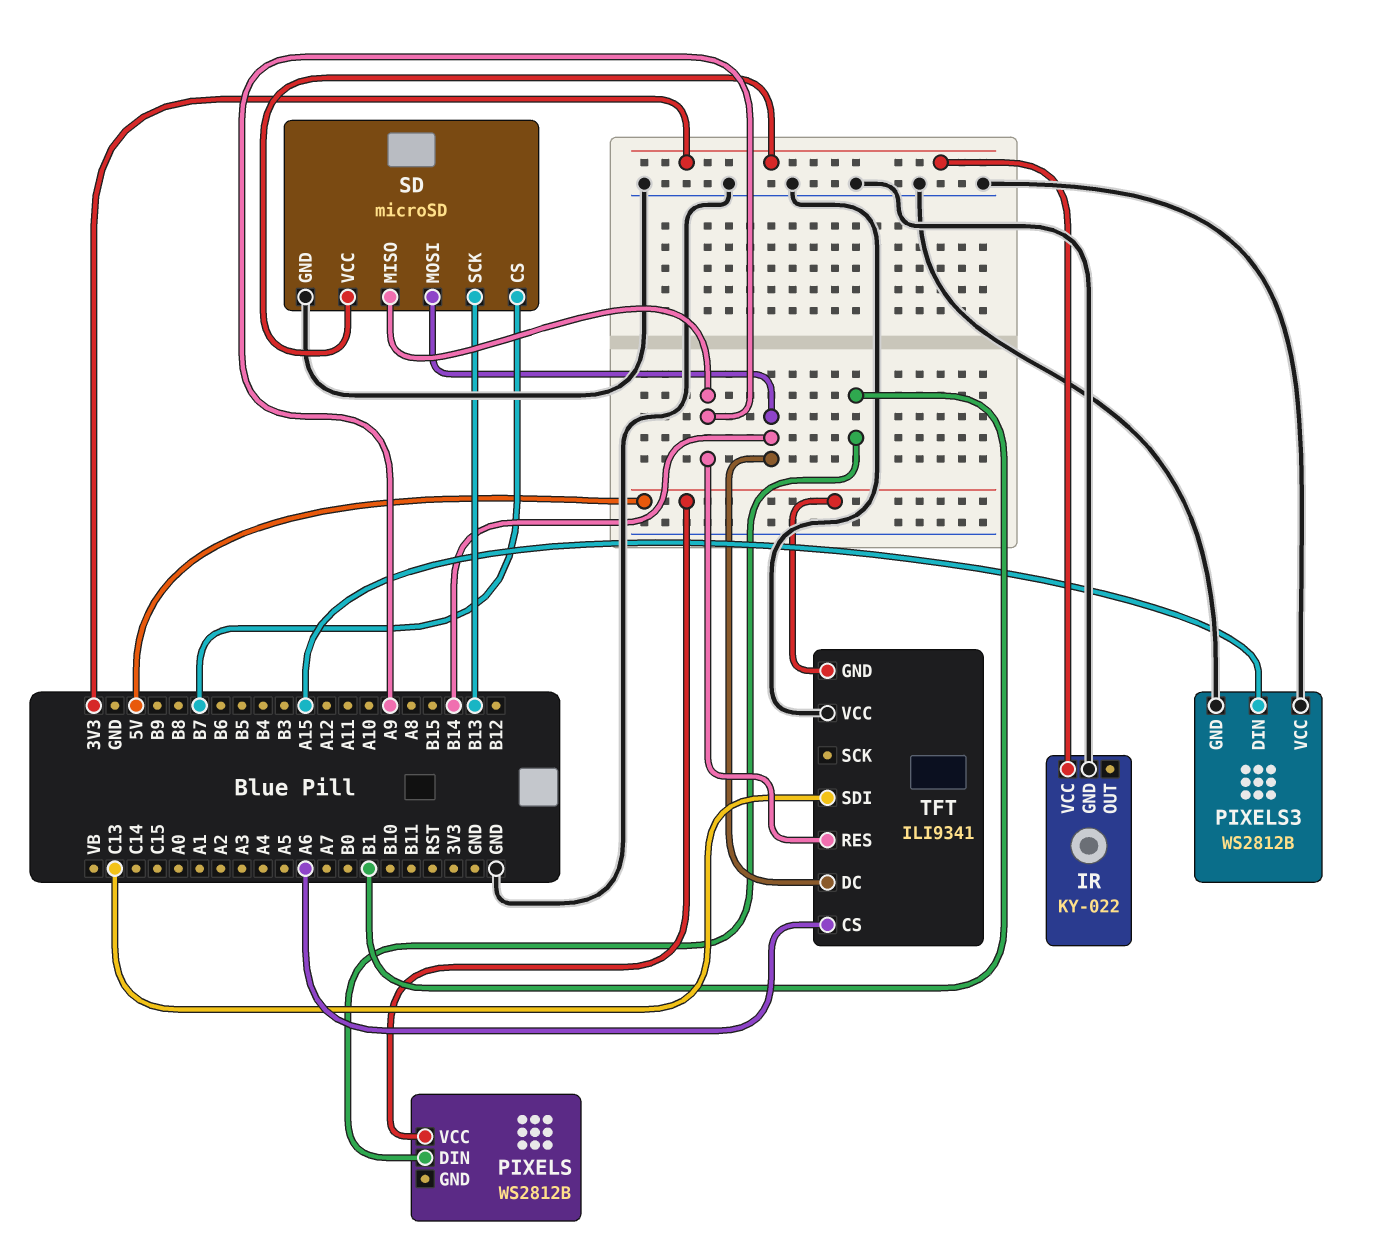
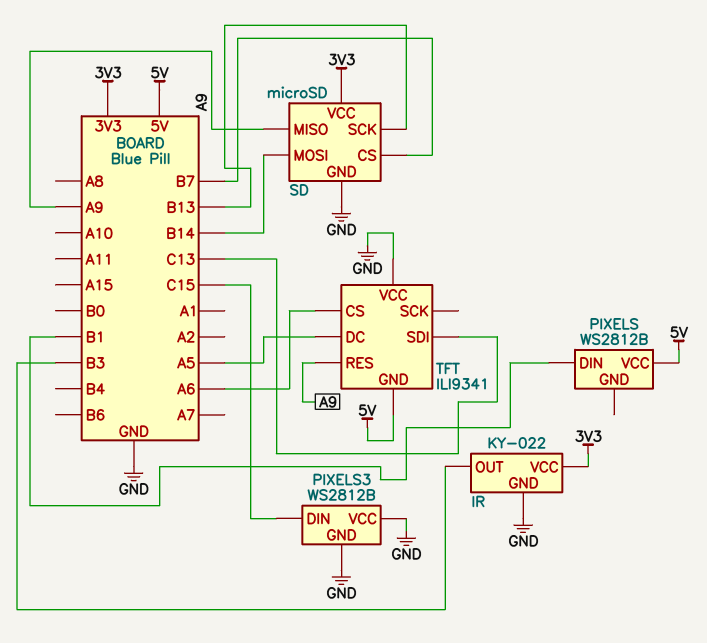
IR pin OUT: none -> B3
PIXELS3 pin DIN: A15 -> C15
TFT pin DC: B14 -> A5

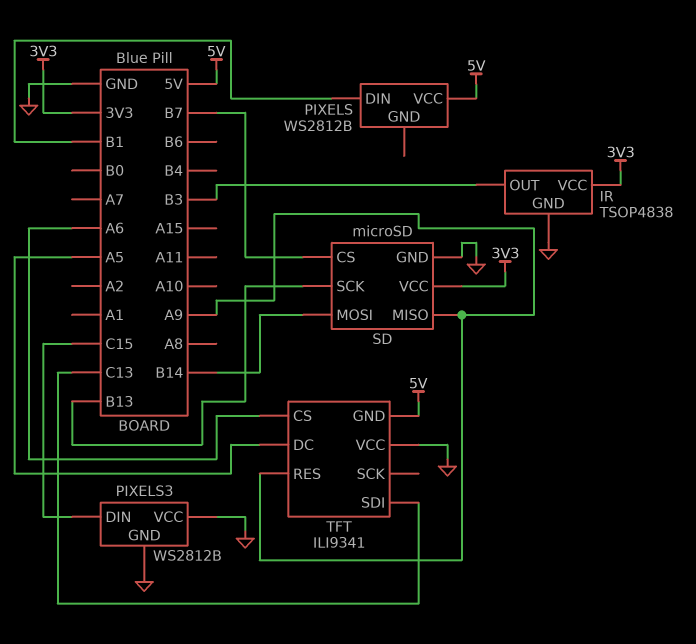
IR: KY-022 -> TSOP4838

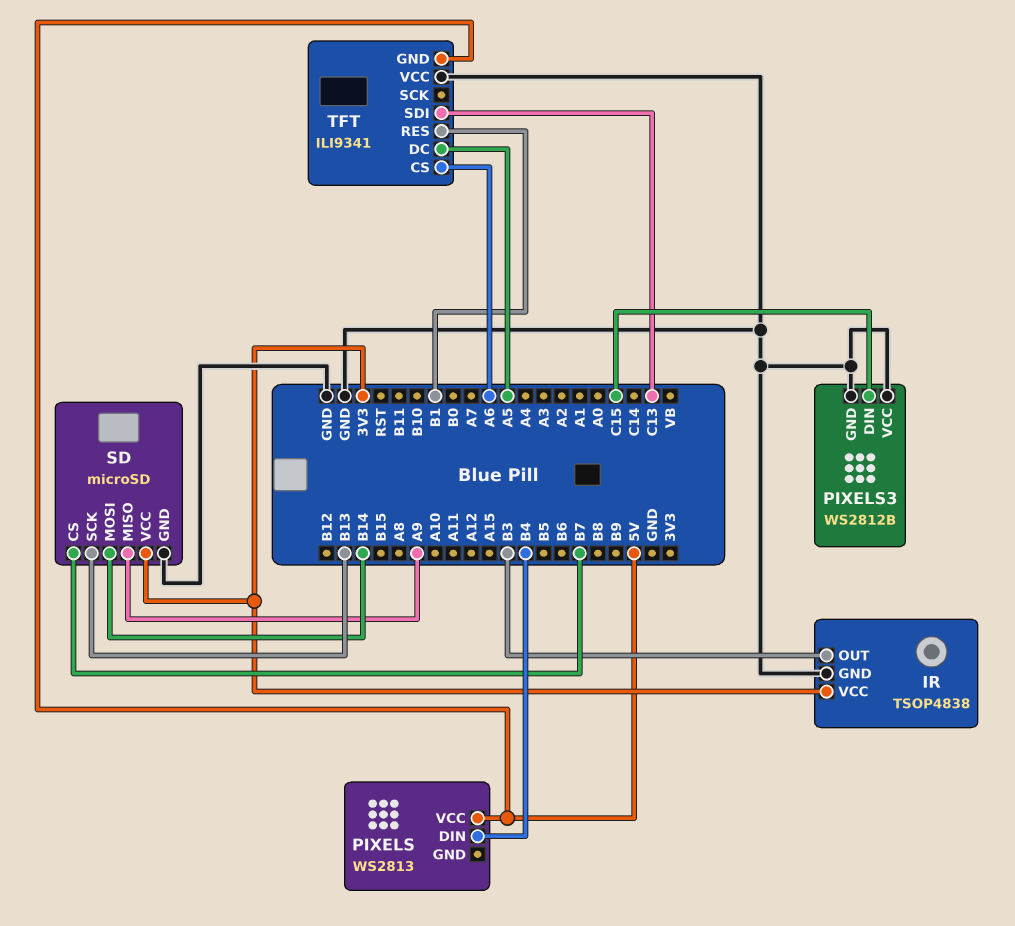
PIXELS: WS2812B -> WS2813
PIXELS pin DIN: B1 -> B4
TFT pin RES: A9 -> B1

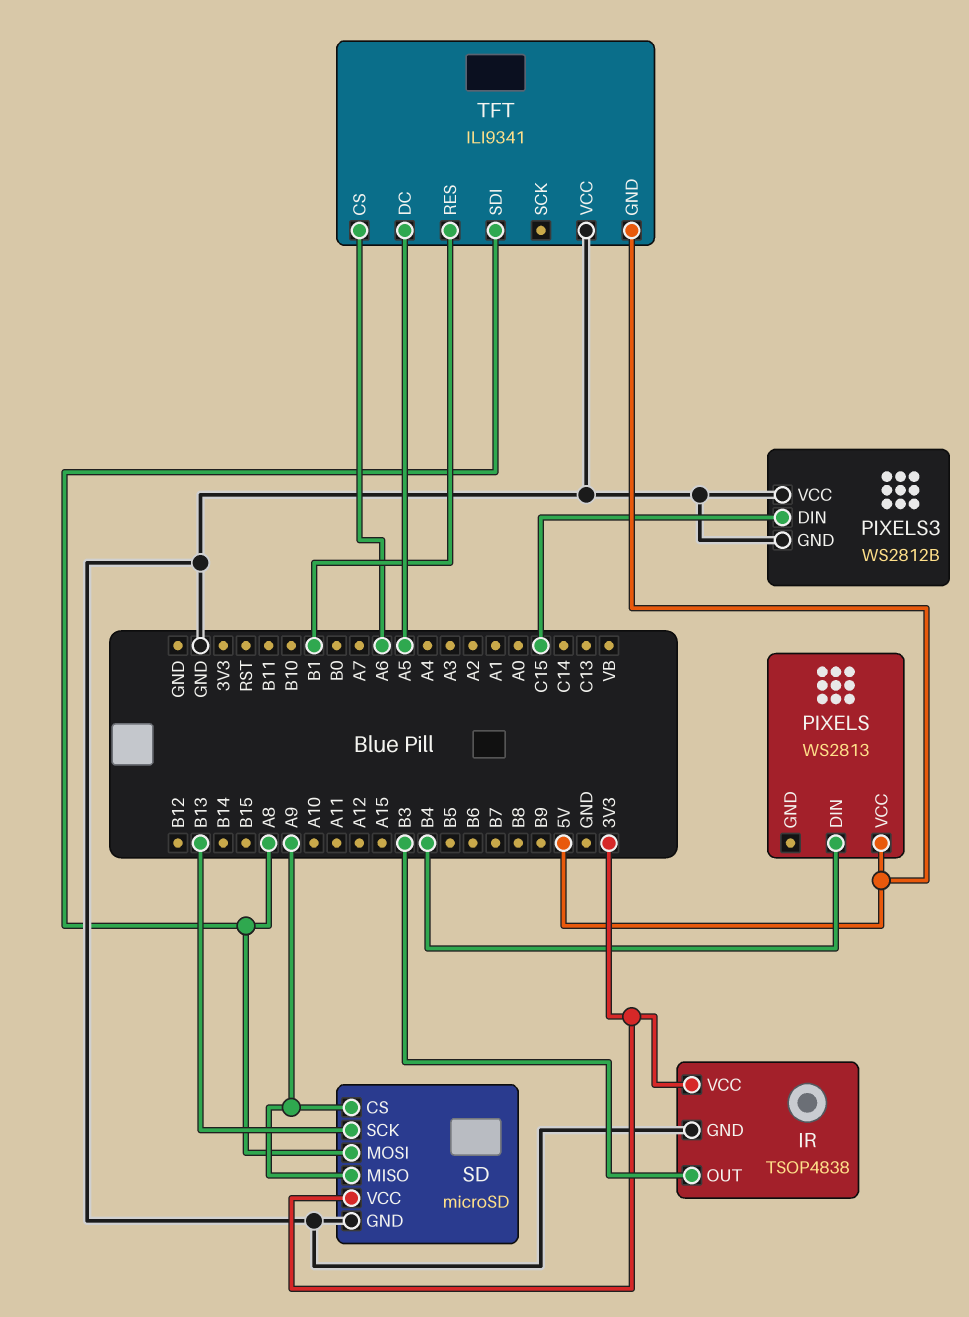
SD pin CS: B7 -> A9
SD pin MOSI: B14 -> A8
TFT pin SDI: C13 -> A8

